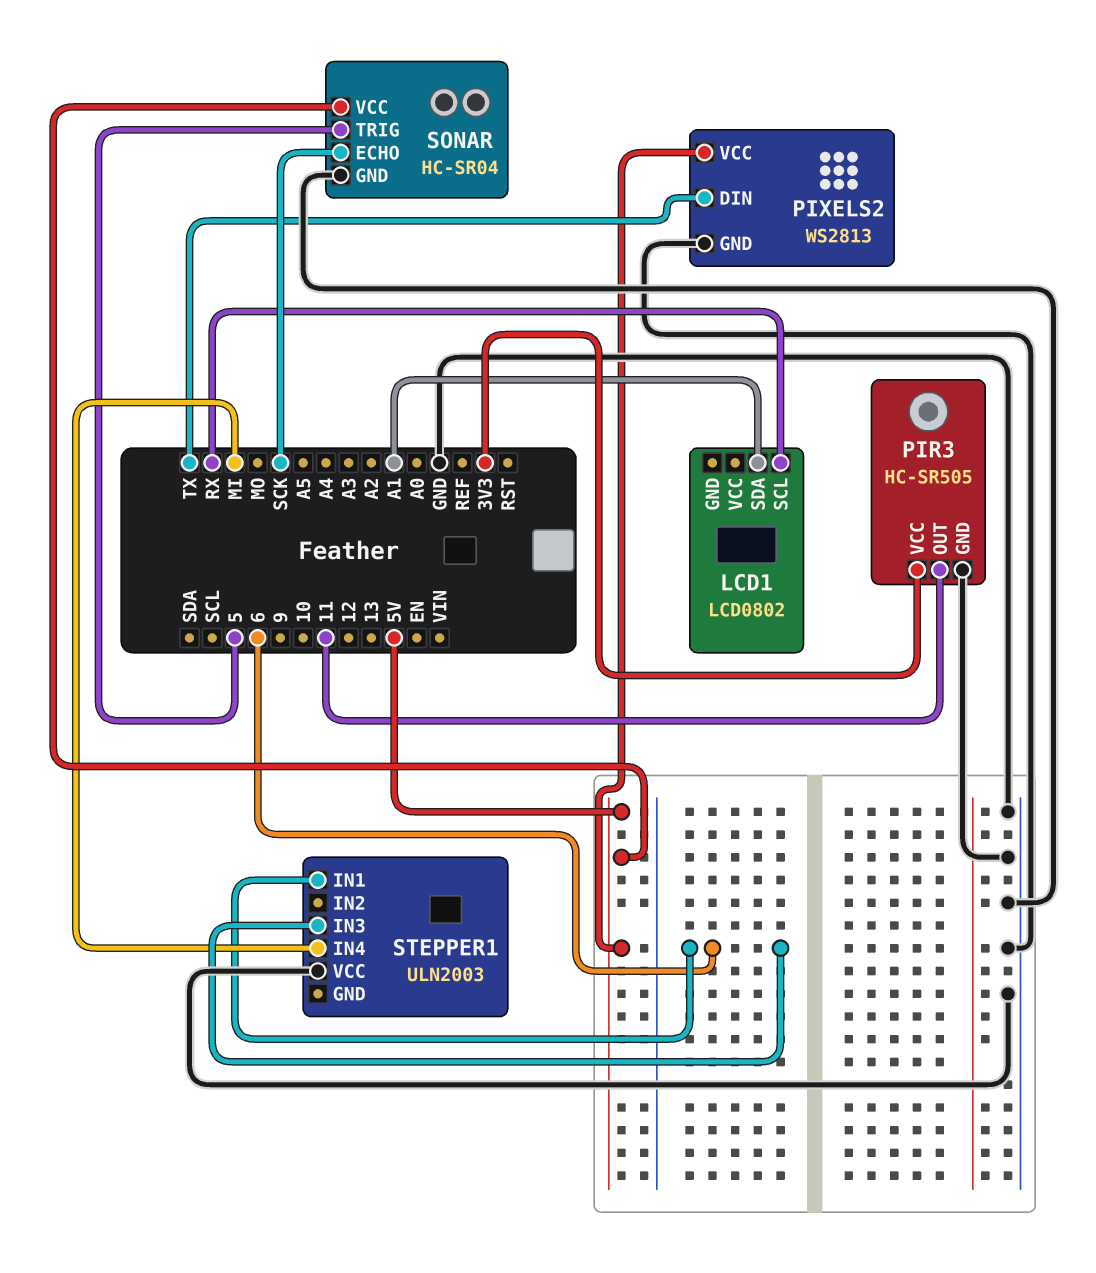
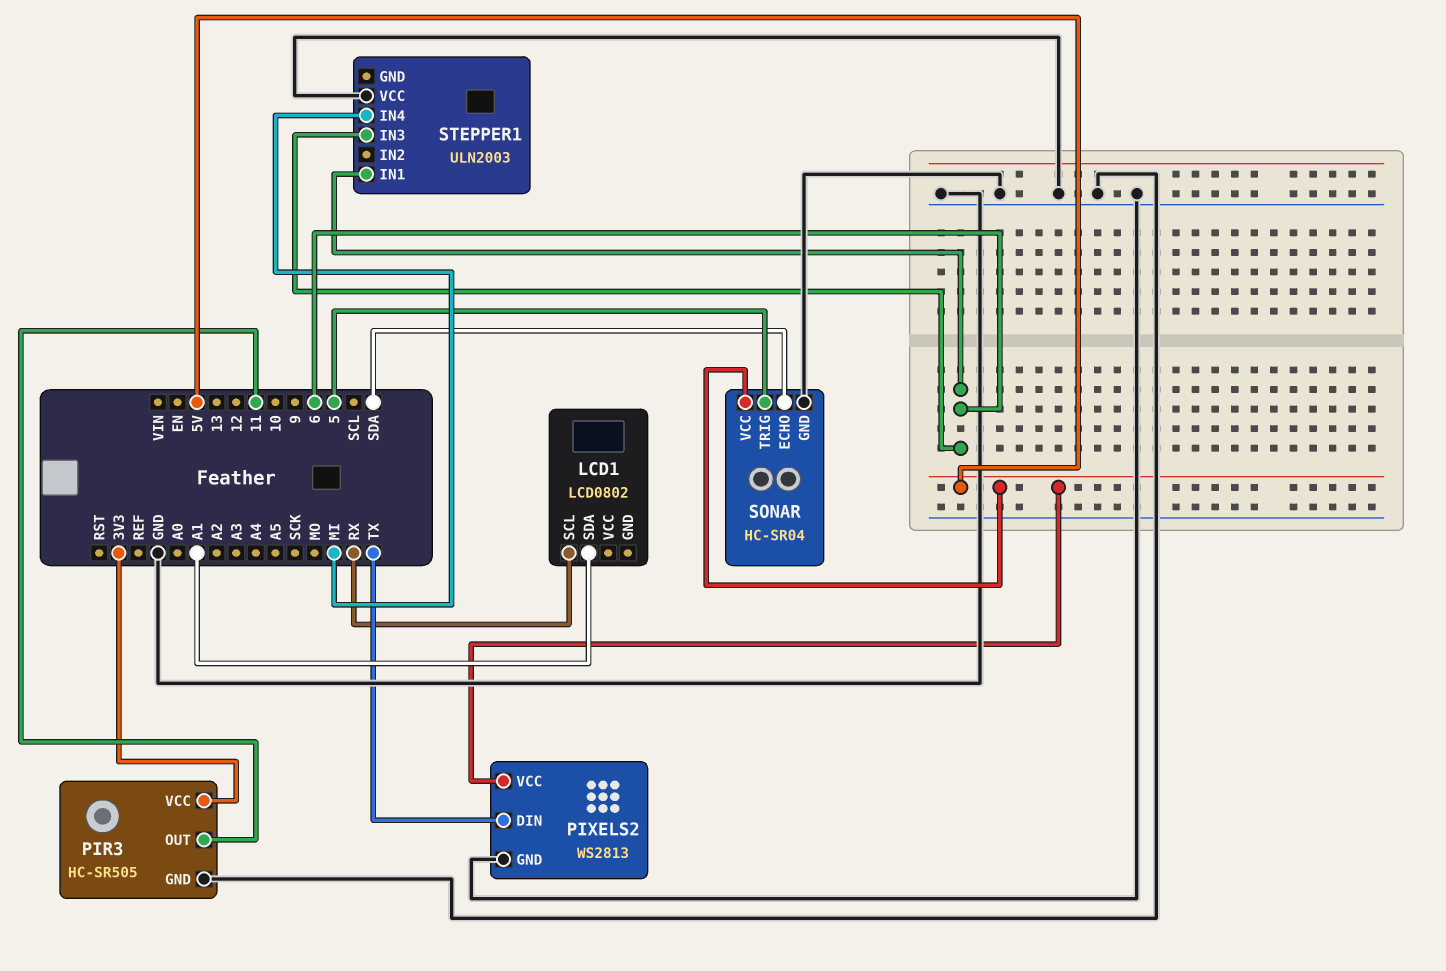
SONAR pin ECHO: SCK -> SDA

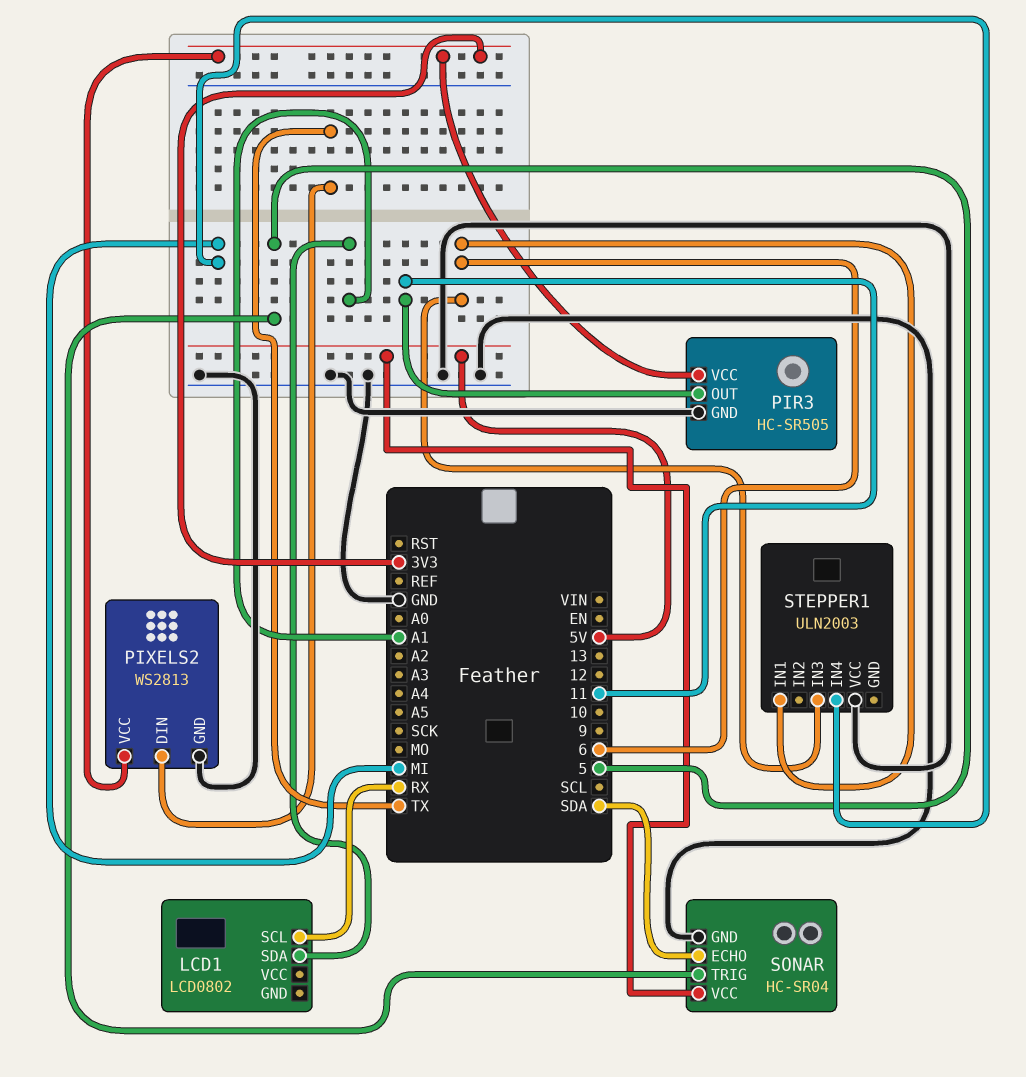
PIXELS2 pin VCC: 5V -> 3V3

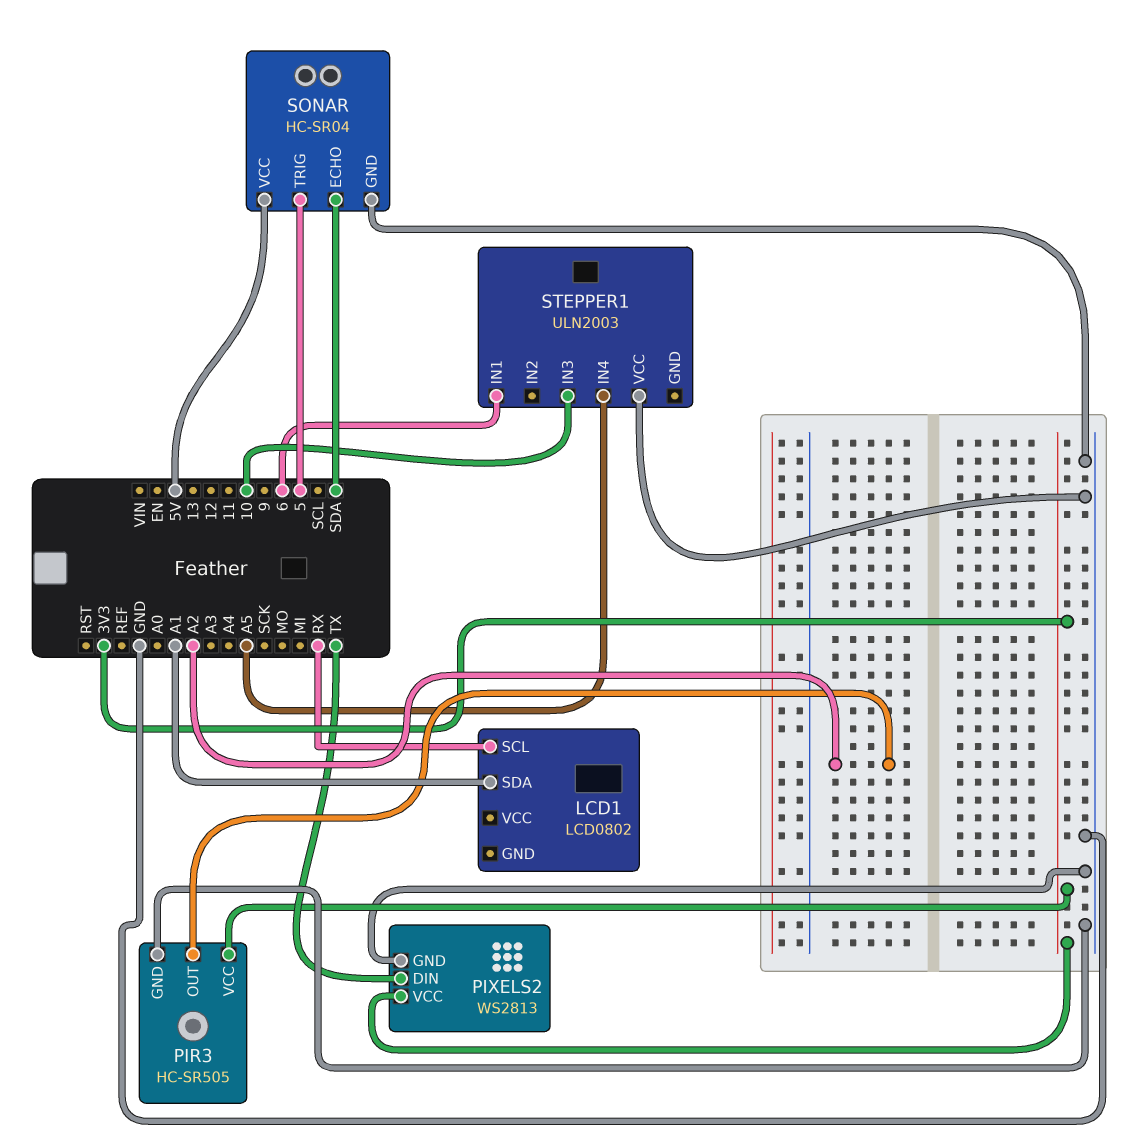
PIR3 pin OUT: 11 -> A2
STEPPER1 pin IN3: 6 -> 10
STEPPER1 pin IN4: MI -> A5

